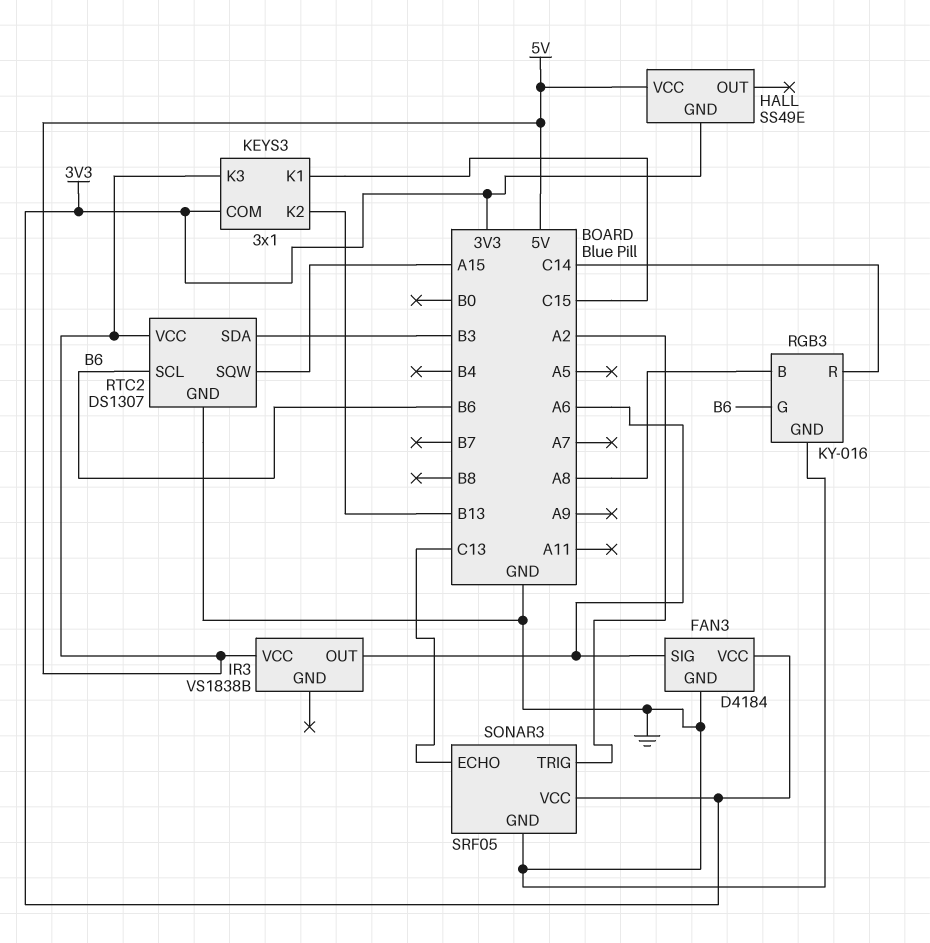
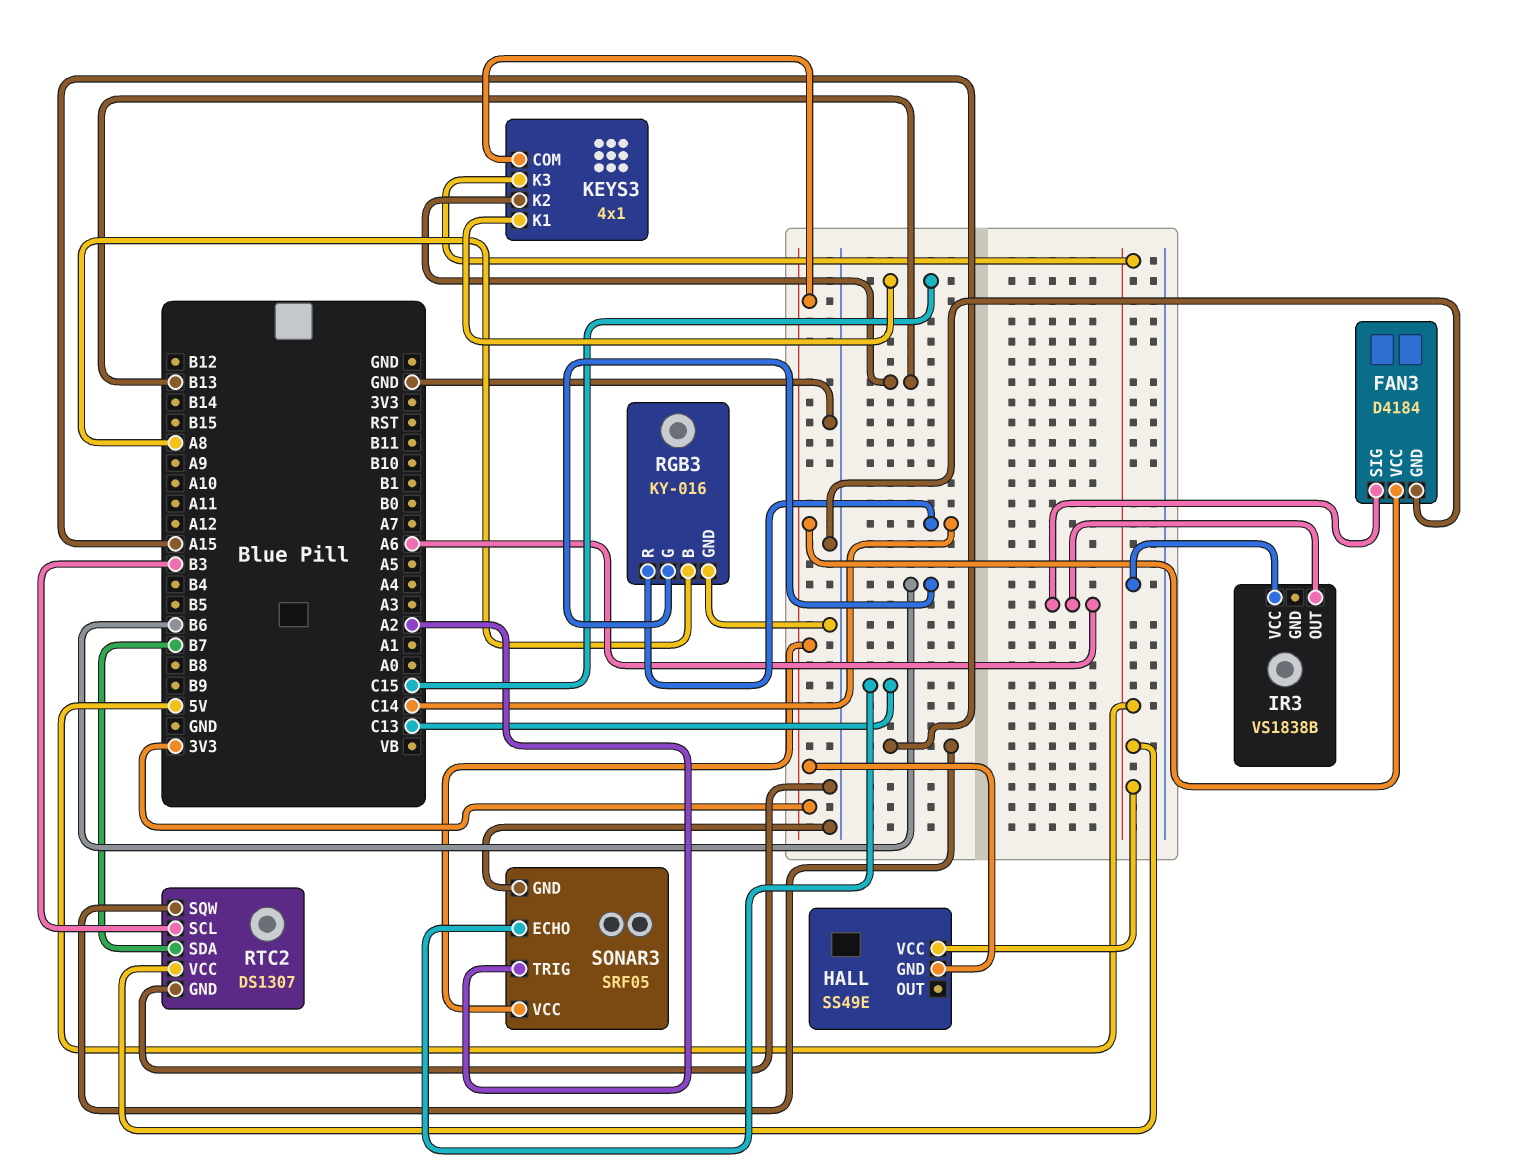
KEYS3: 3x1 -> 4x1
RTC2 pin SCL: B6 -> B3
RTC2 pin SDA: B3 -> B7

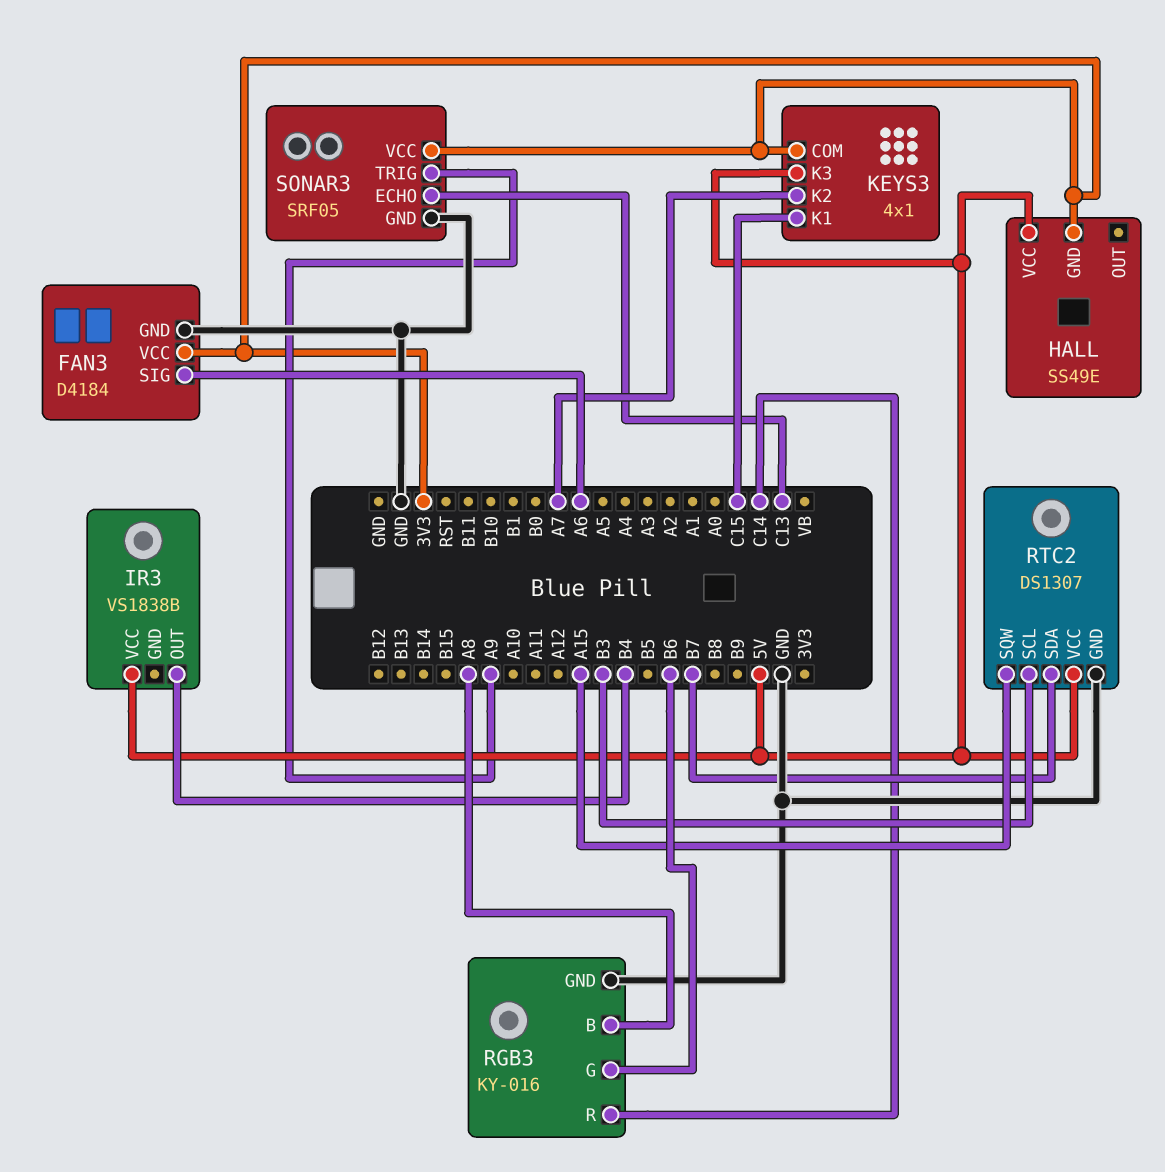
IR3 pin OUT: A6 -> B4
KEYS3 pin K2: B13 -> A7
SONAR3 pin TRIG: A2 -> A9

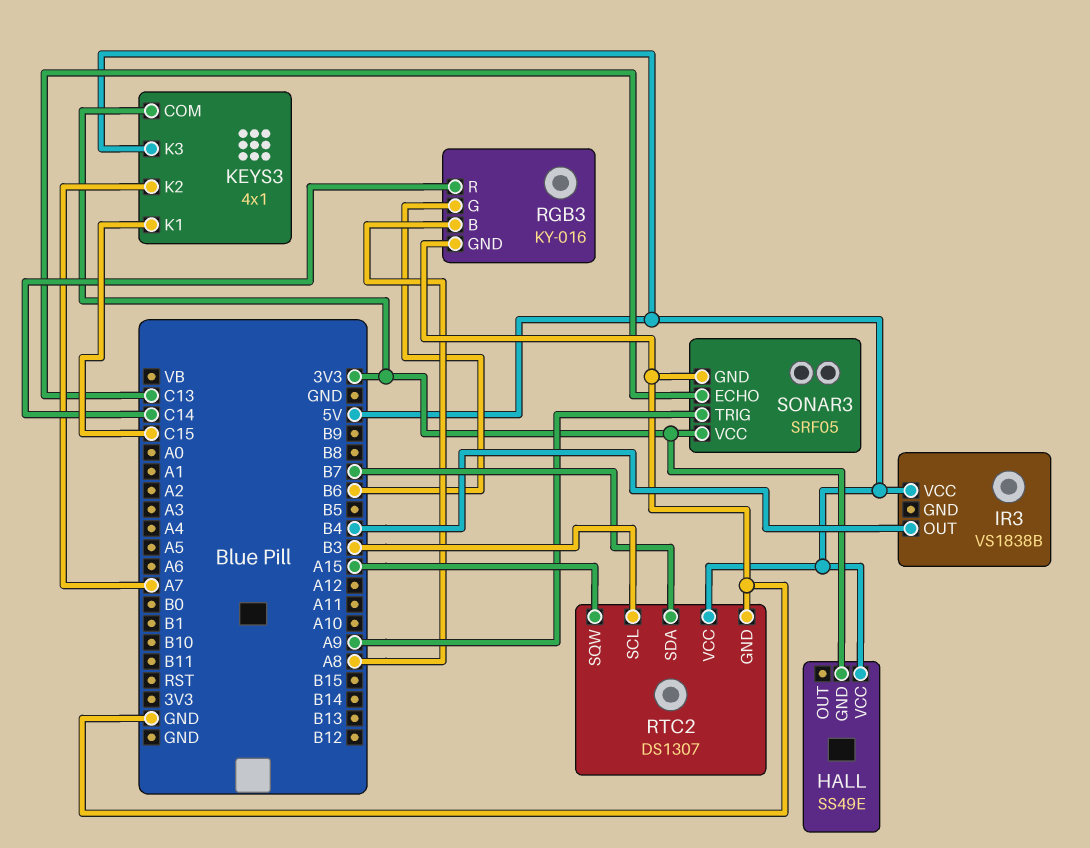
FAN3: D4184 -> none
FAN3 pin GND: GND -> none
FAN3 pin SIG: A6 -> none
FAN3 pin VCC: 3V3 -> none

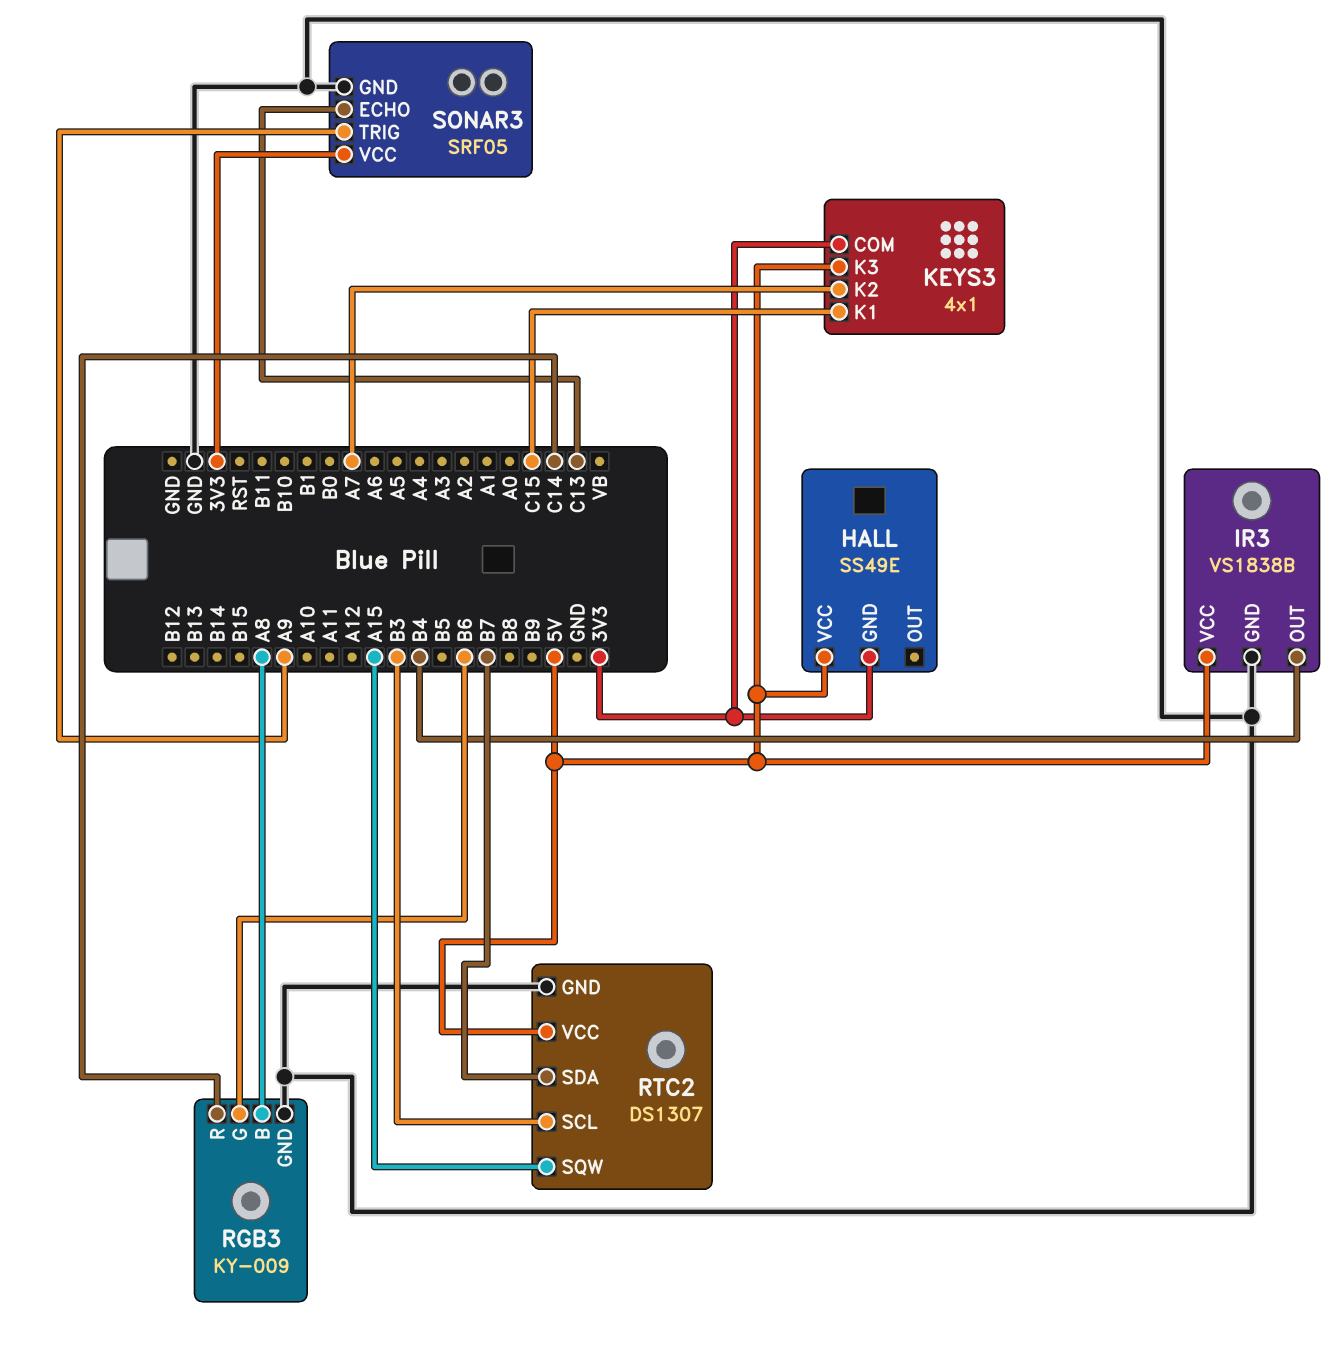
IR3 pin GND: none -> GND
RGB3: KY-016 -> KY-009

